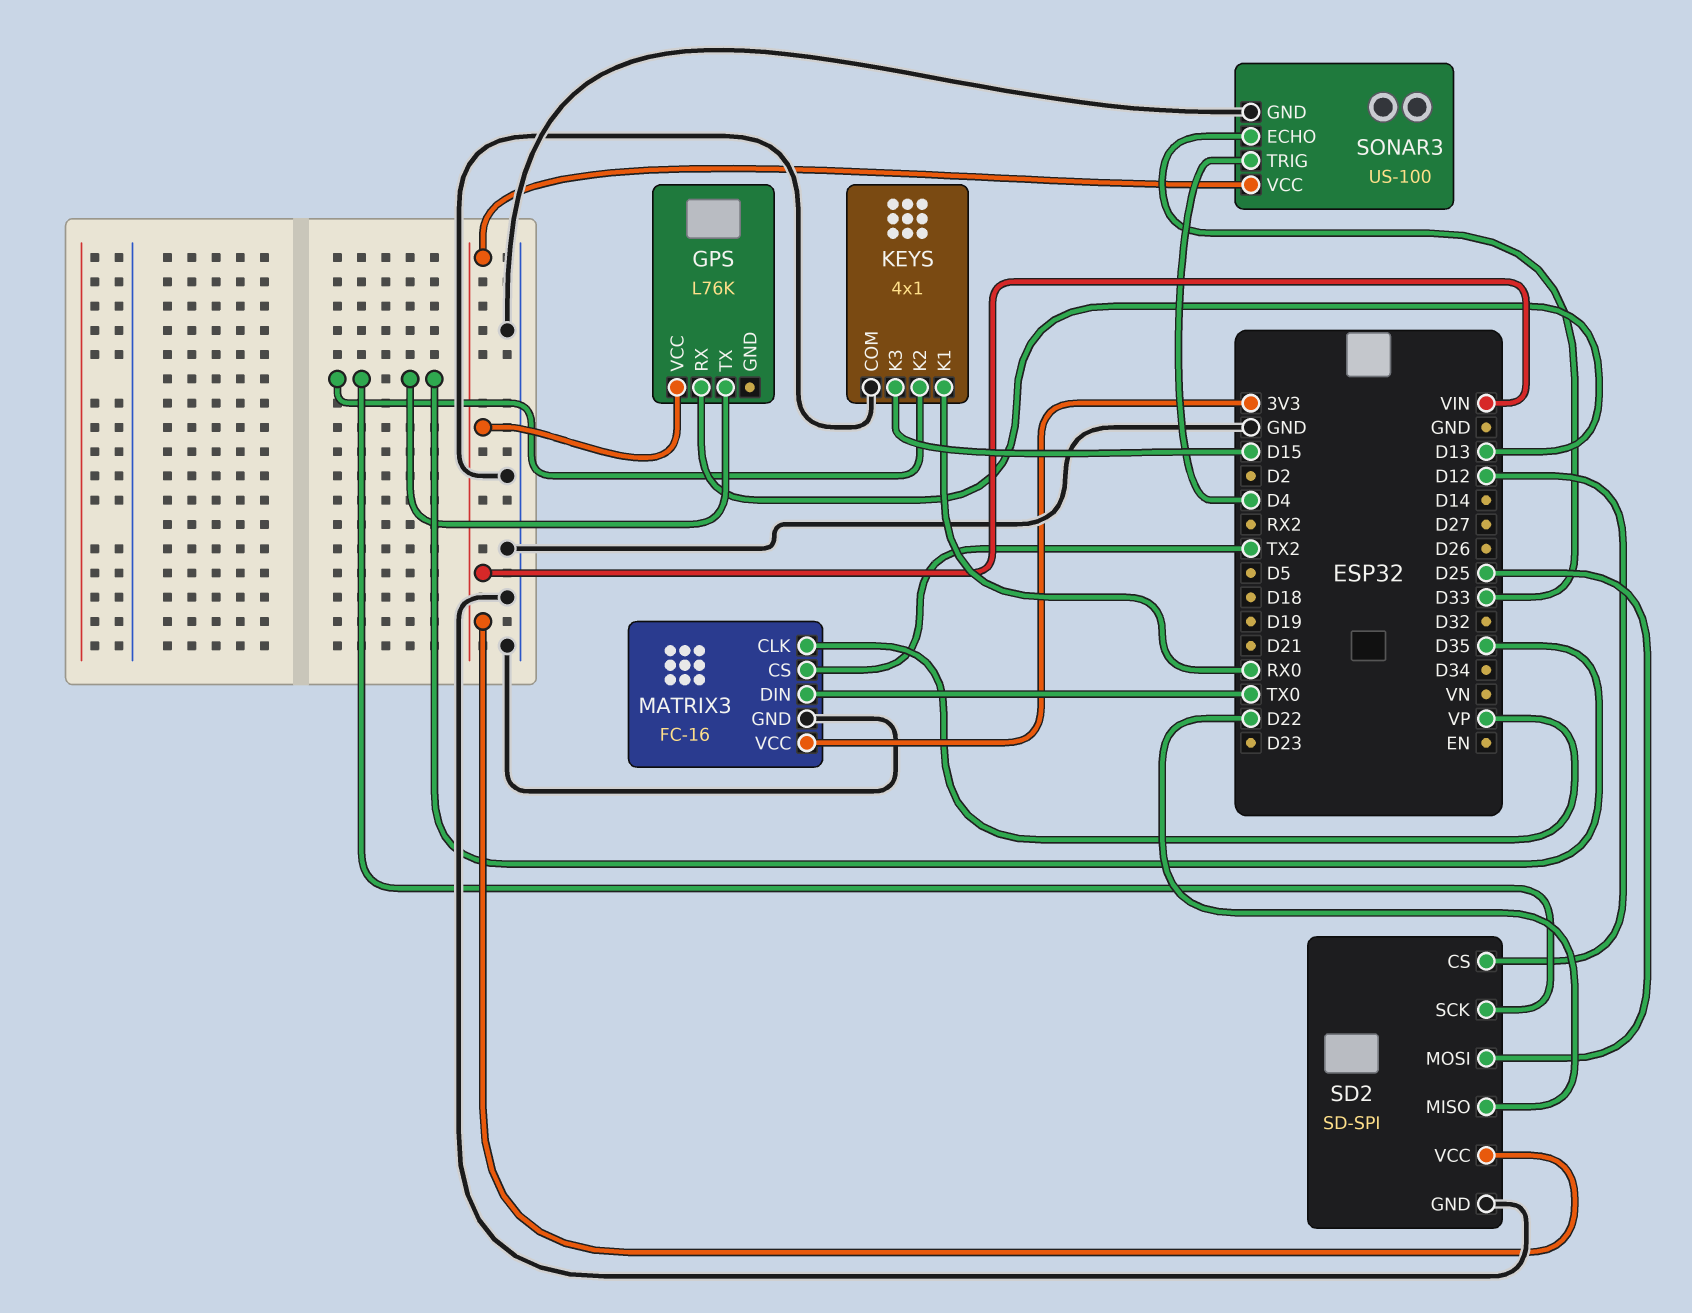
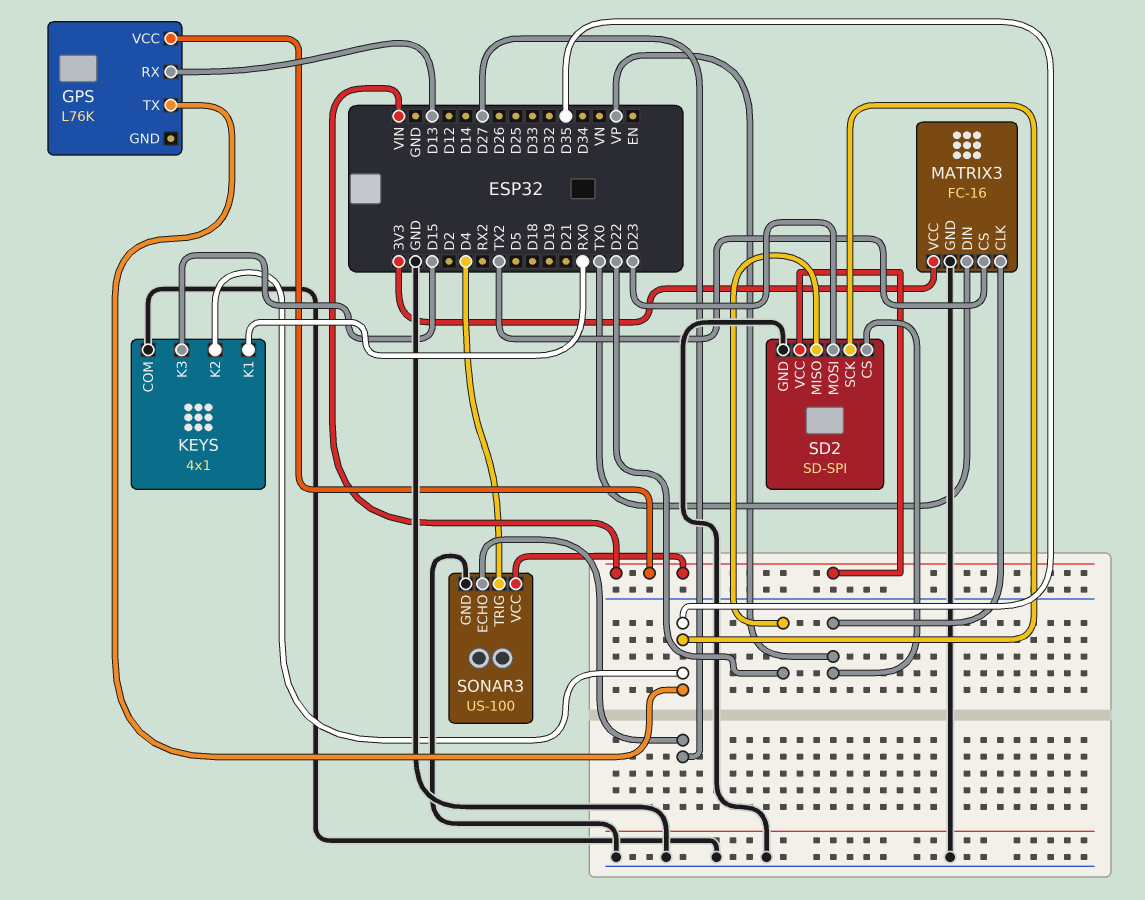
SD2 pin CS: D12 -> VP
SD2 pin MOSI: D25 -> D23
SONAR3 pin ECHO: D33 -> D27

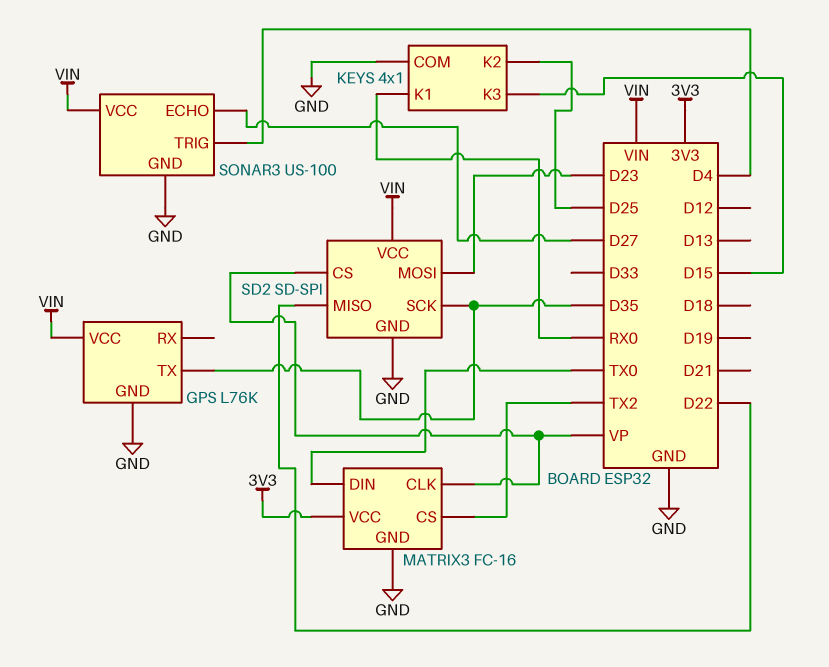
GPS pin GND: none -> GND
GPS pin RX: D13 -> none
KEYS pin K2: D35 -> D25

